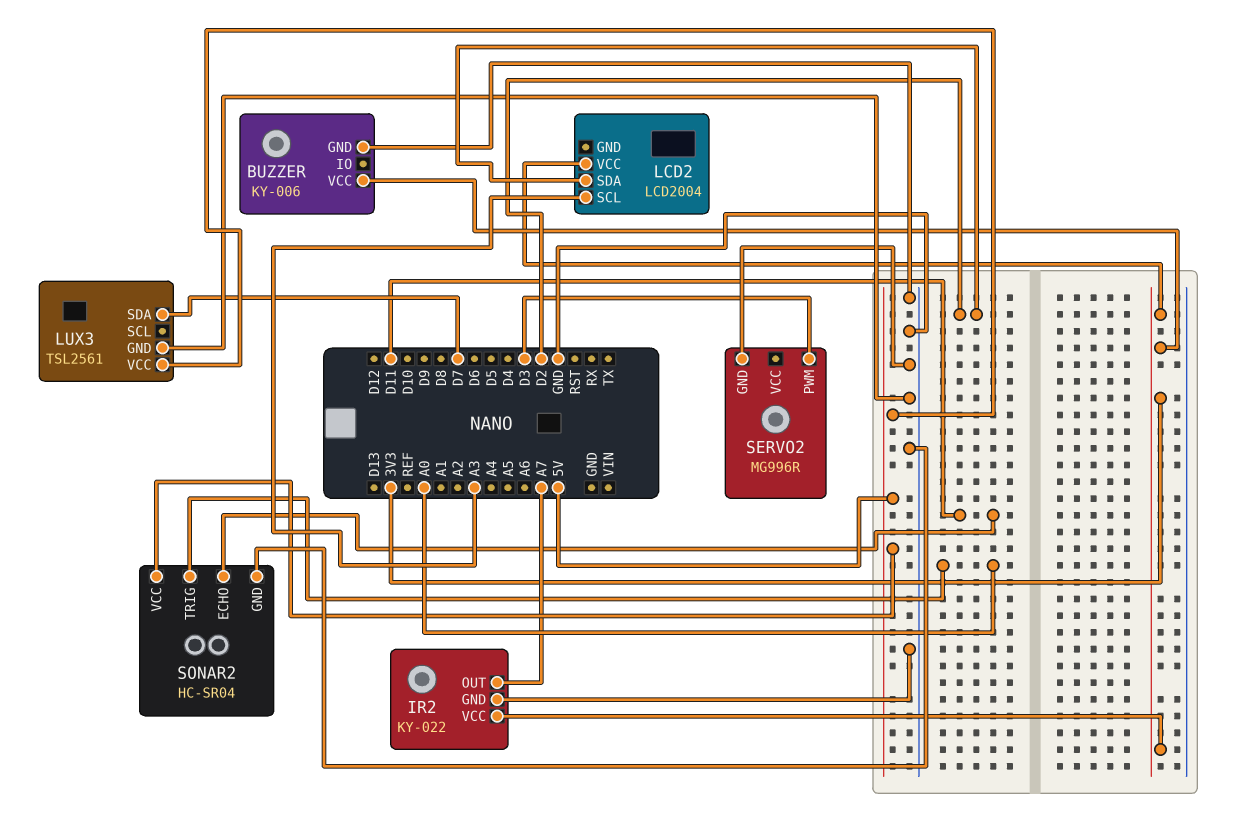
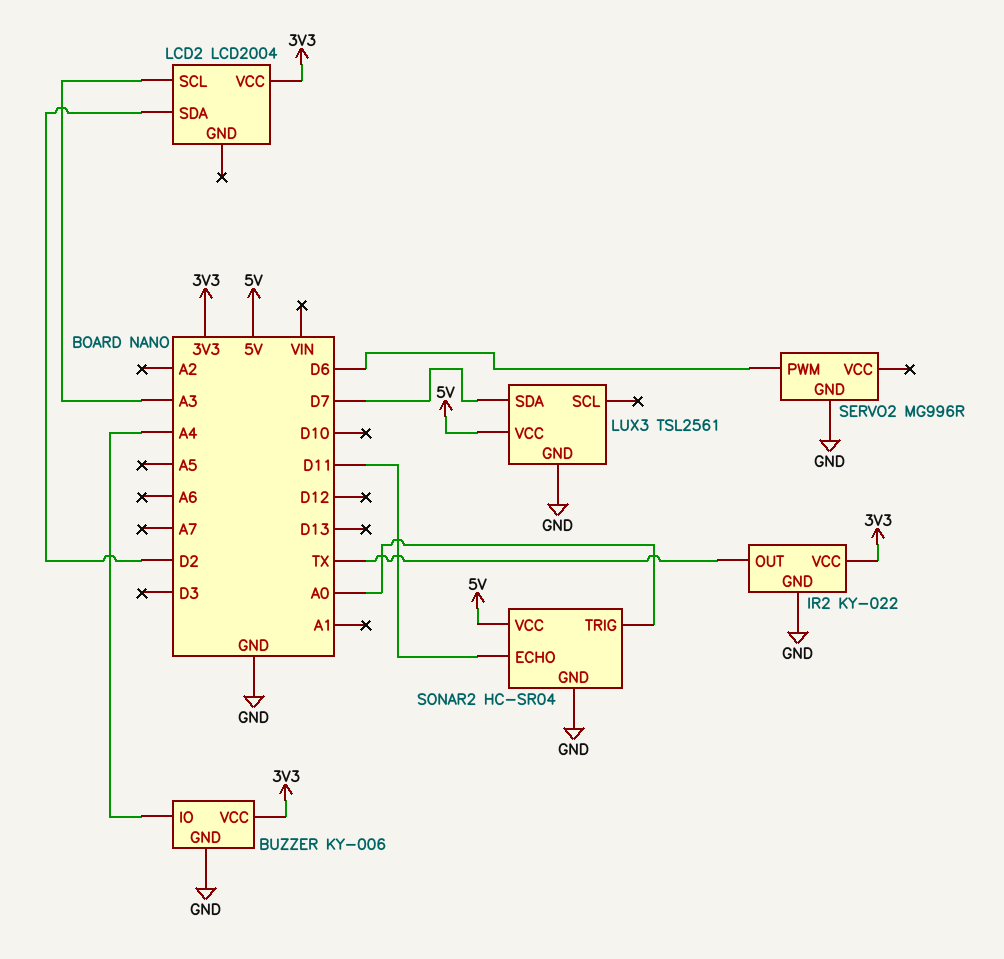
BUZZER pin IO: none -> A4
IR2 pin OUT: A7 -> TX
SERVO2 pin PWM: D3 -> D6

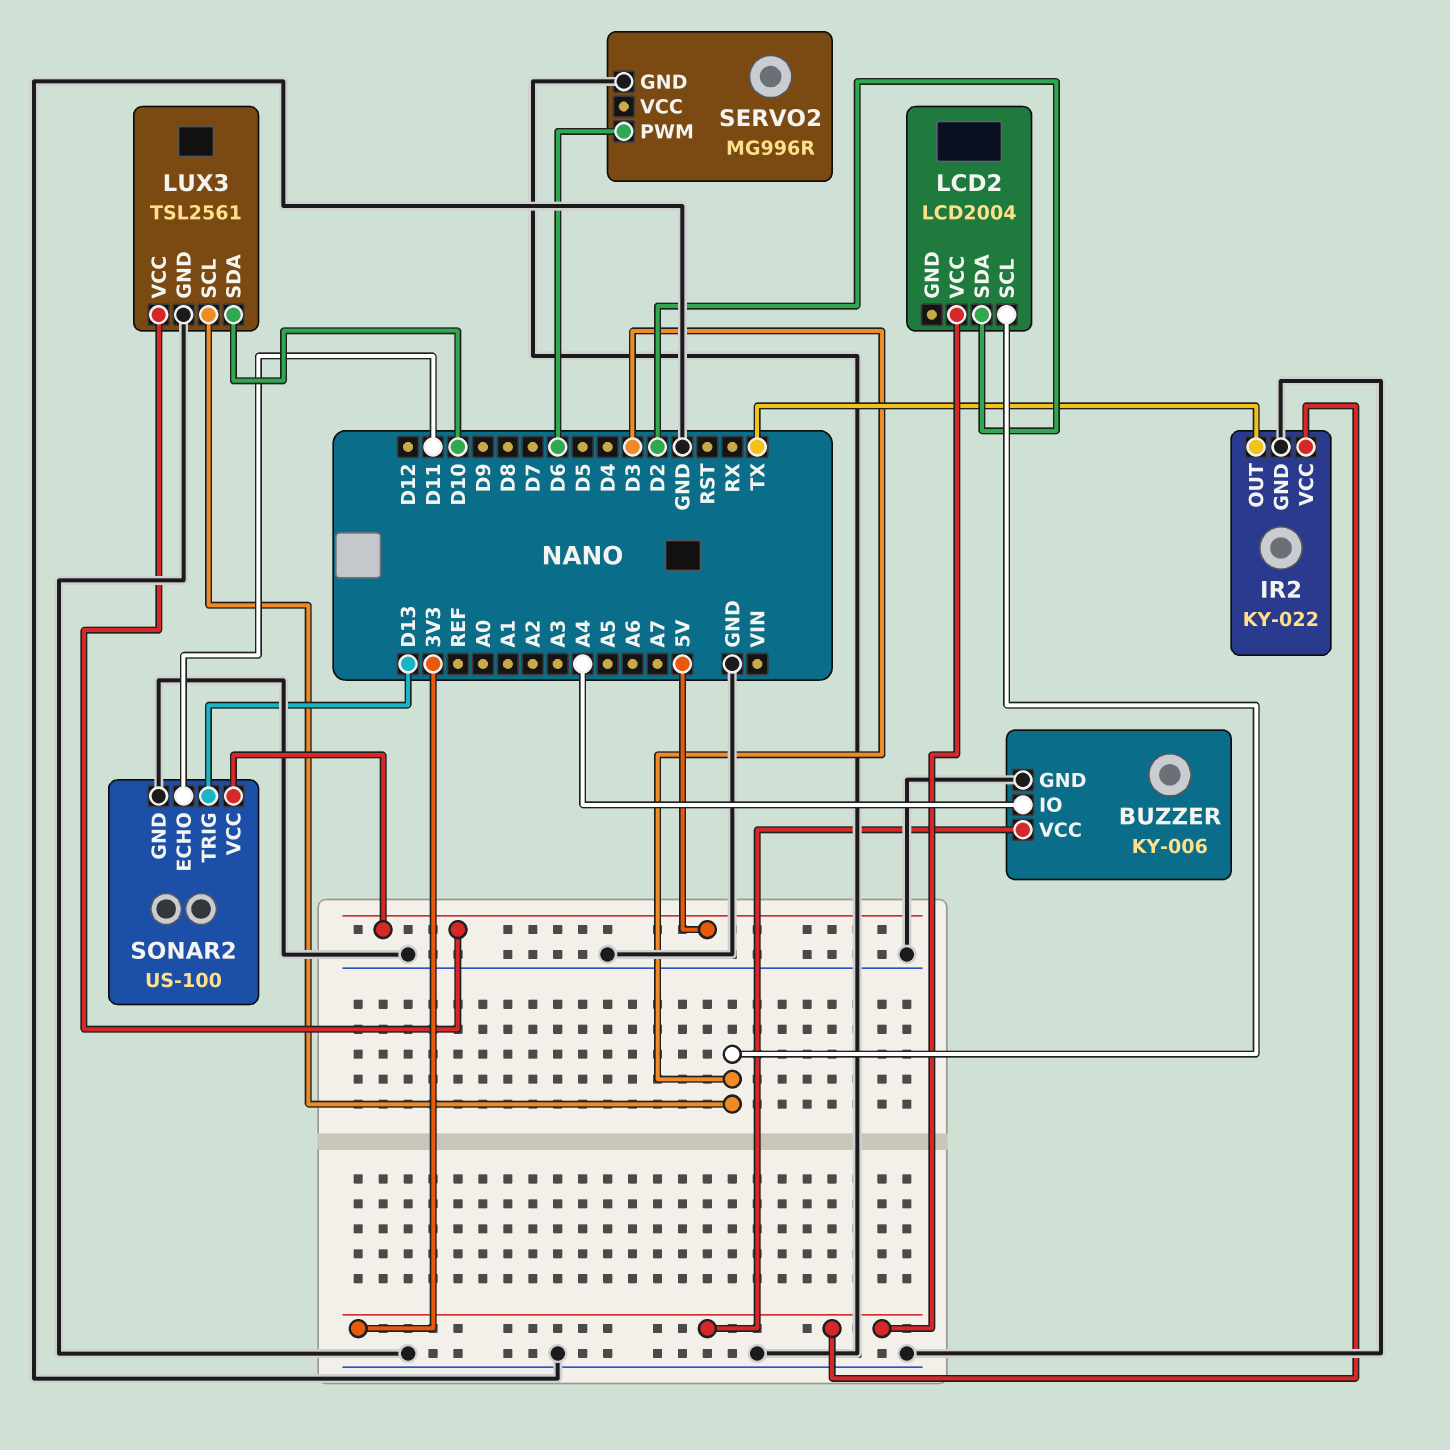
LCD2 pin SCL: A3 -> D3
LUX3 pin SCL: none -> D3
LUX3 pin SDA: D7 -> D10
SONAR2: HC-SR04 -> US-100
SONAR2 pin TRIG: A0 -> D13

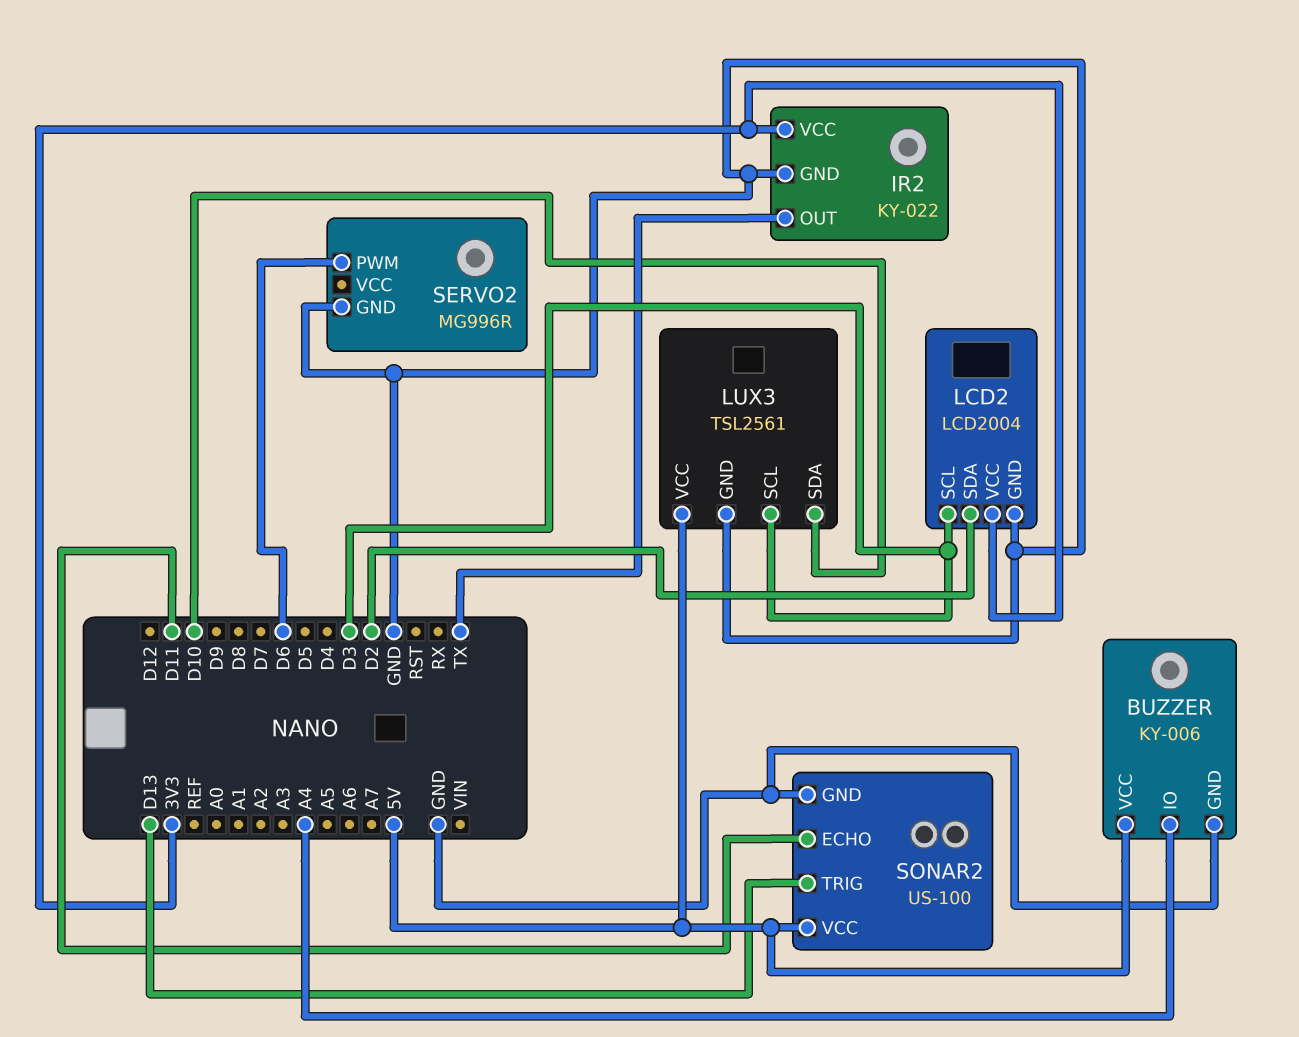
BUZZER pin VCC: 3V3 -> 5V
LCD2 pin GND: none -> GND

